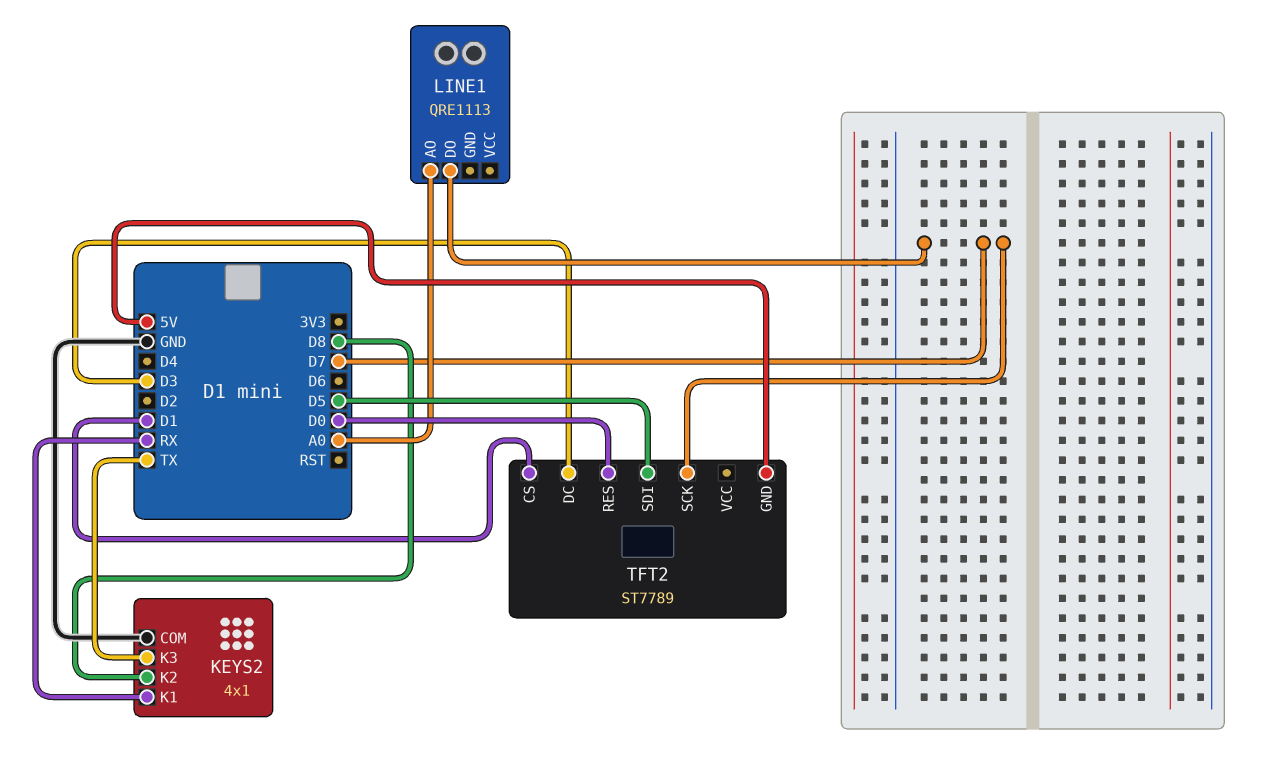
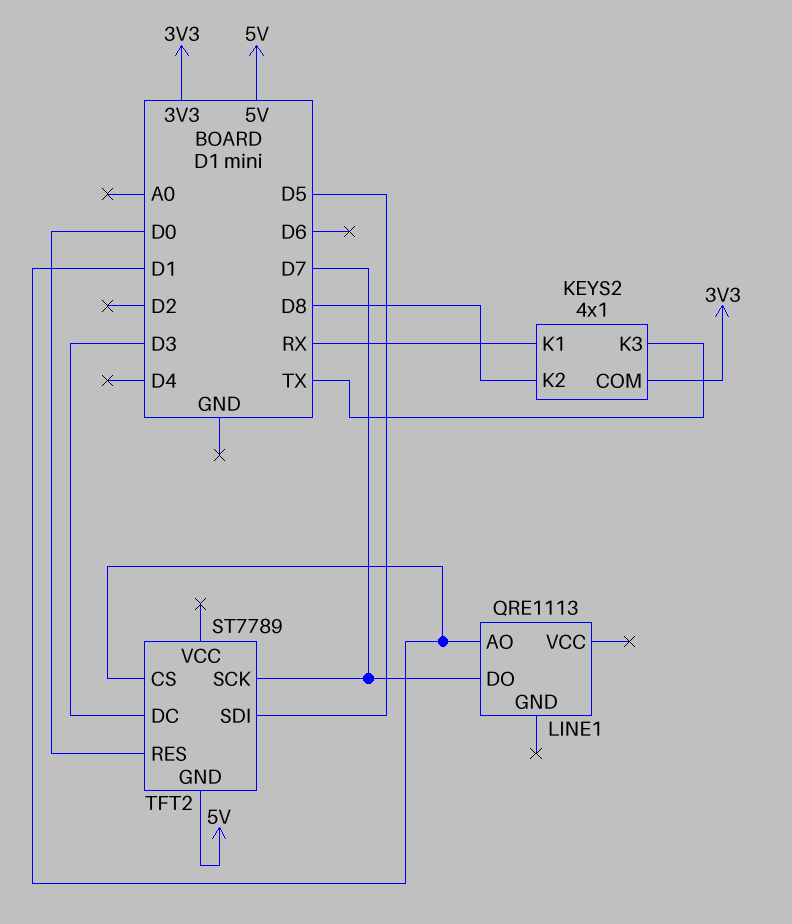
KEYS2 pin COM: GND -> 3V3
LINE1 pin AO: A0 -> D1

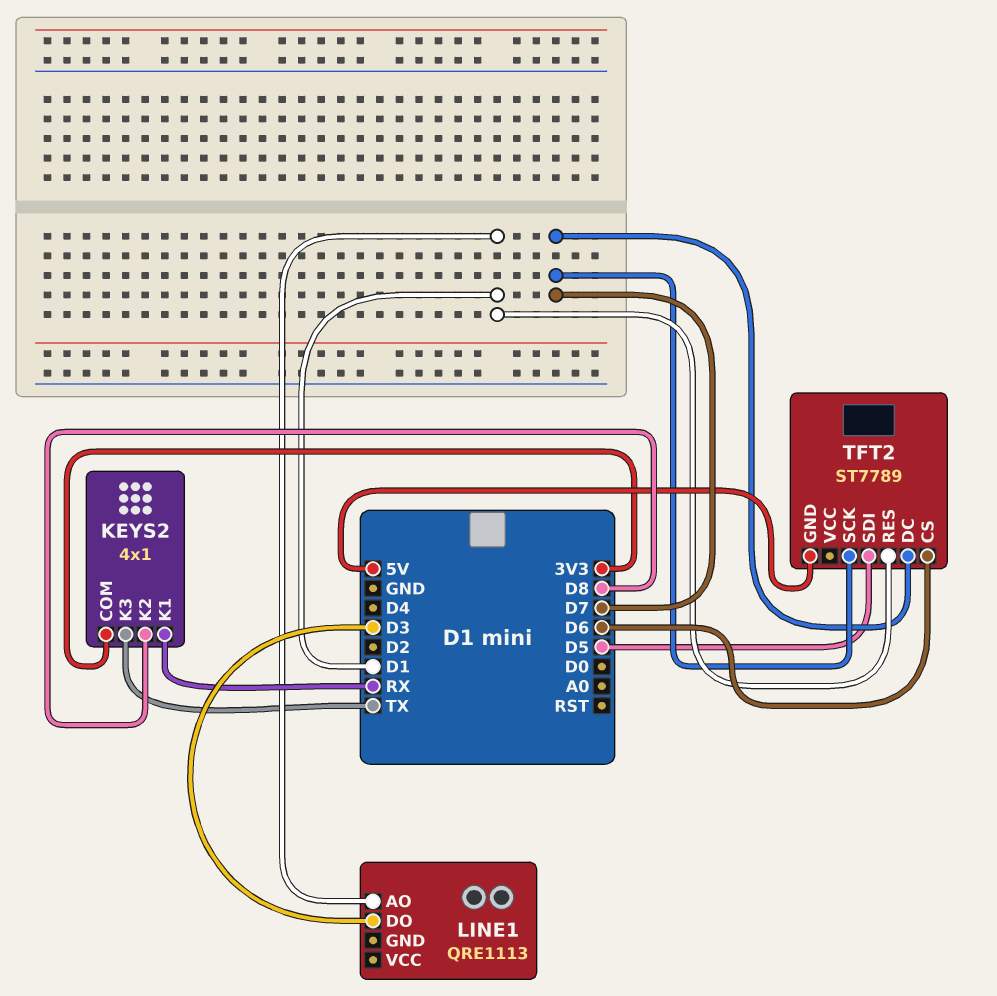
LINE1 pin DO: D7 -> D3
TFT2 pin CS: D1 -> D6
TFT2 pin DC: D3 -> D7
TFT2 pin RES: D0 -> D1

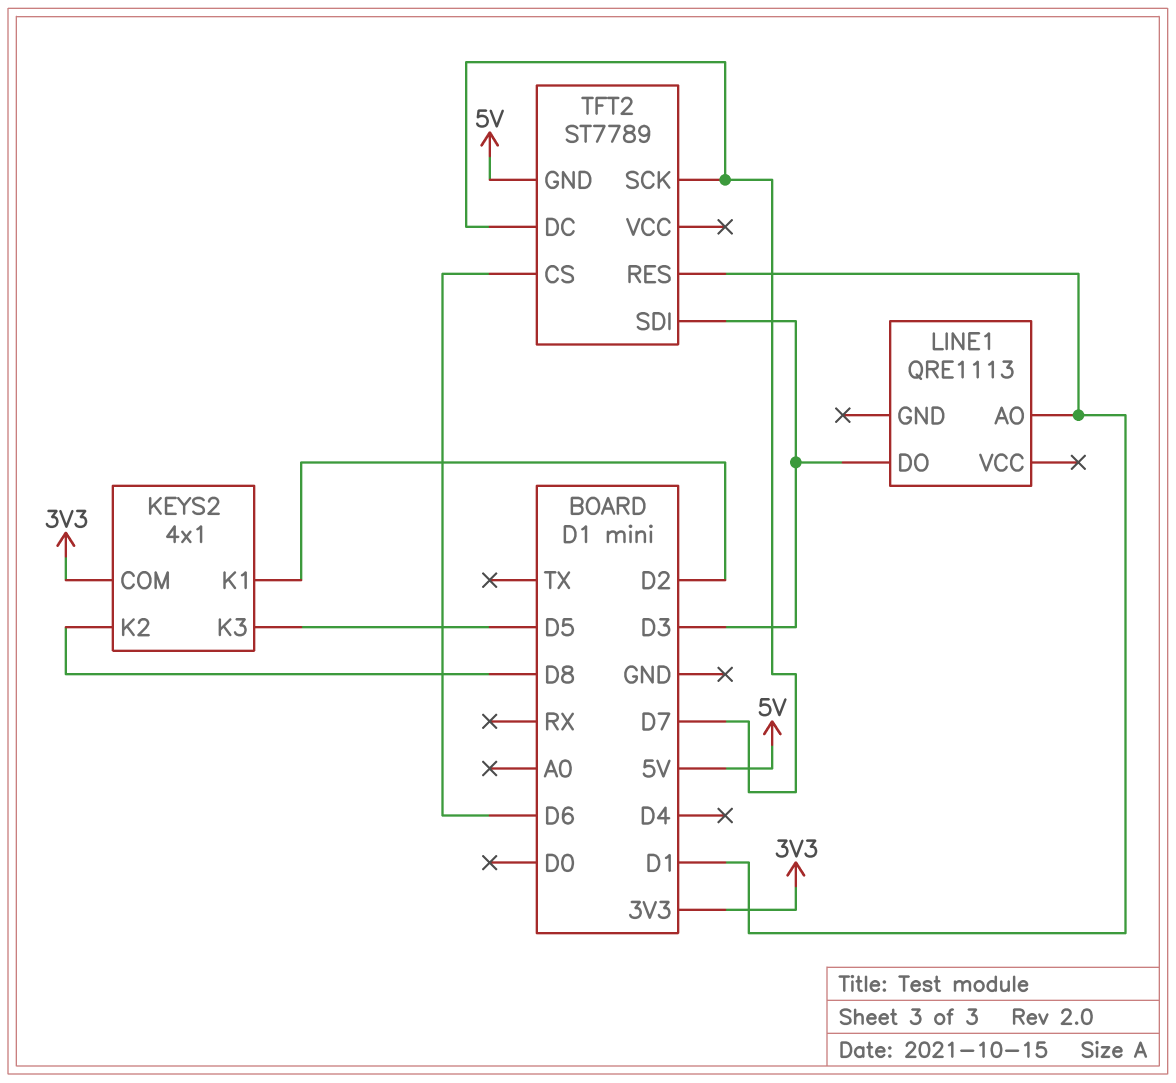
KEYS2 pin K1: RX -> D2
KEYS2 pin K3: TX -> D5
TFT2 pin SDI: D5 -> D3

